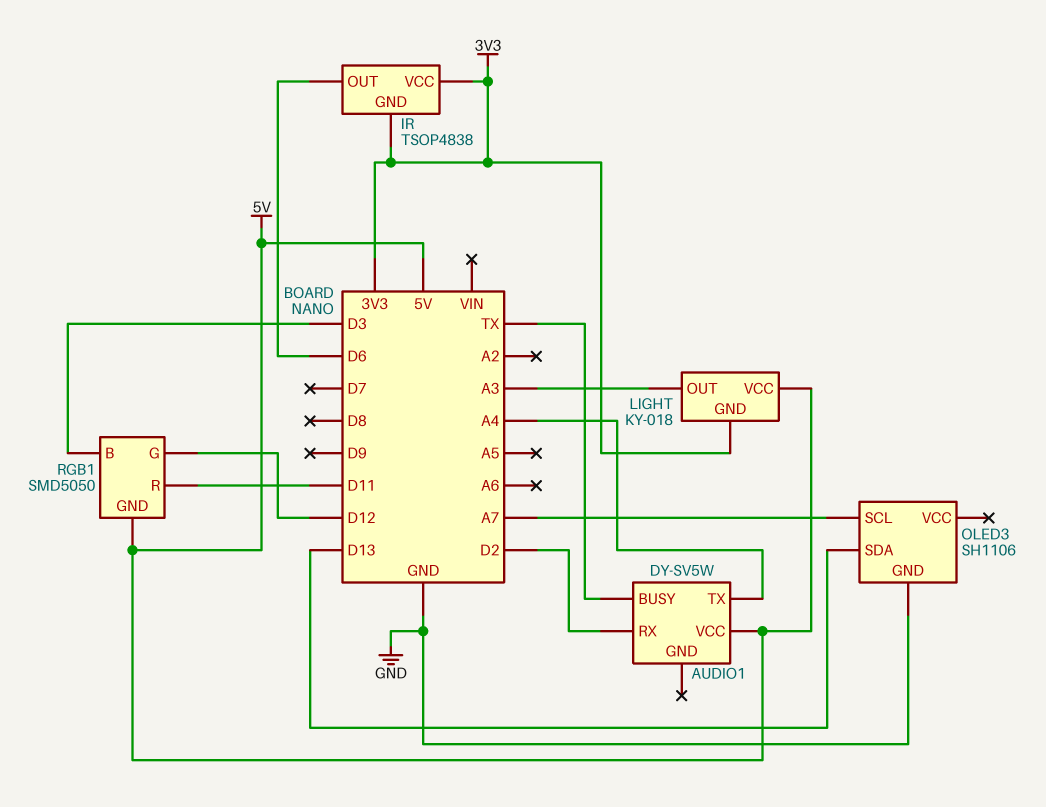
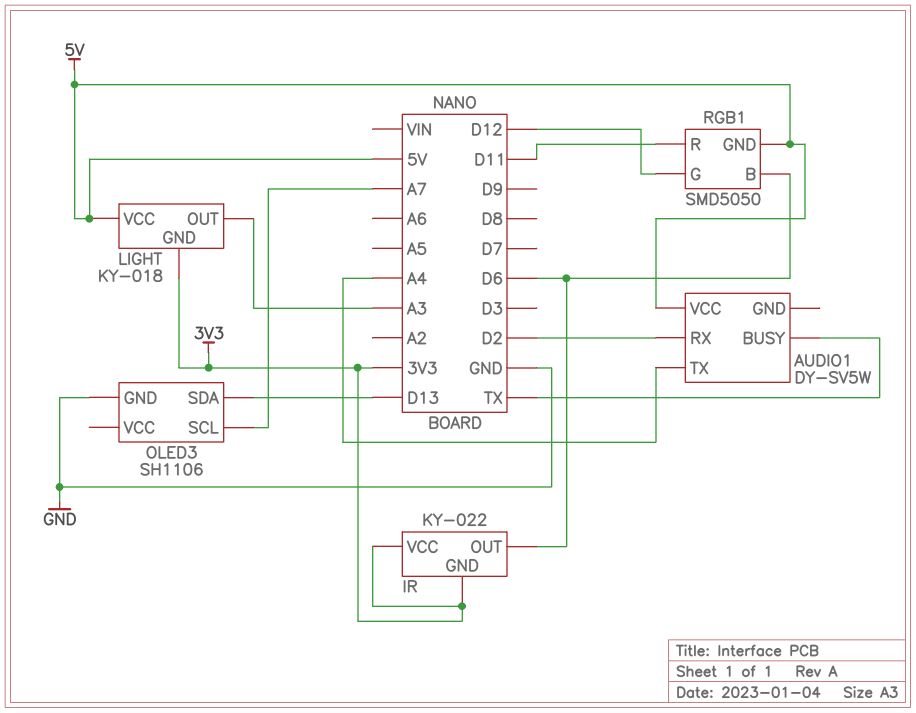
IR: TSOP4838 -> KY-022
RGB1 pin B: D3 -> D6

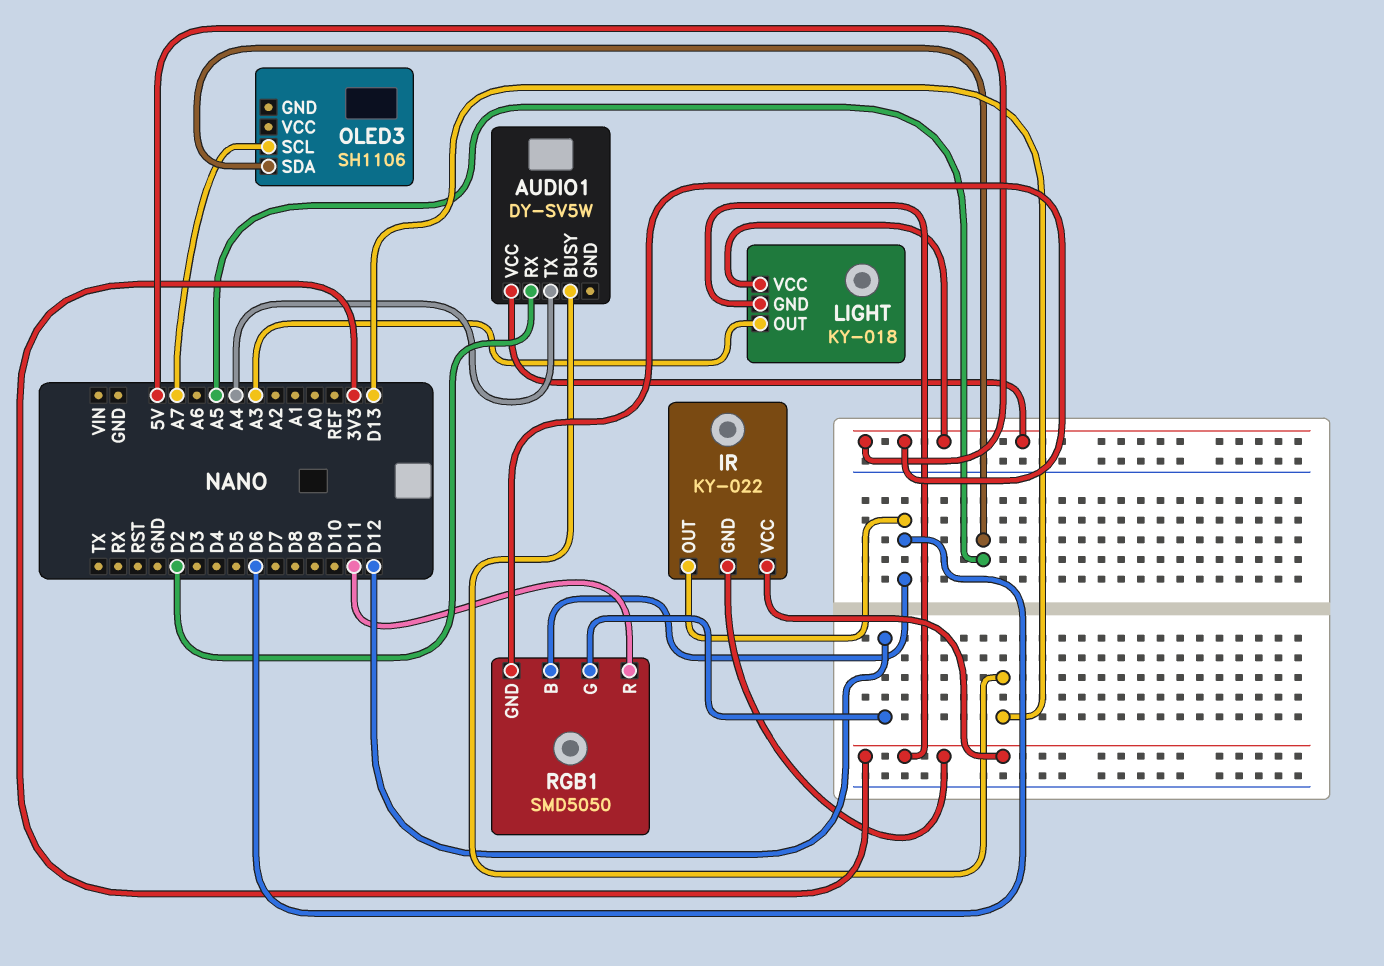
AUDIO1 pin BUSY: TX -> D13
OLED3 pin GND: GND -> none
OLED3 pin SDA: D13 -> A5

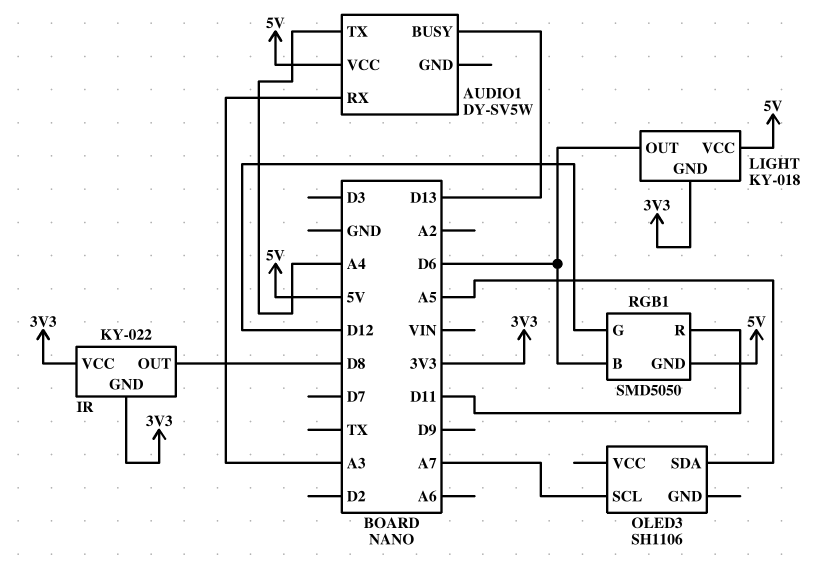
AUDIO1 pin RX: D2 -> A3
IR pin OUT: D6 -> D8
LIGHT pin OUT: A3 -> D6

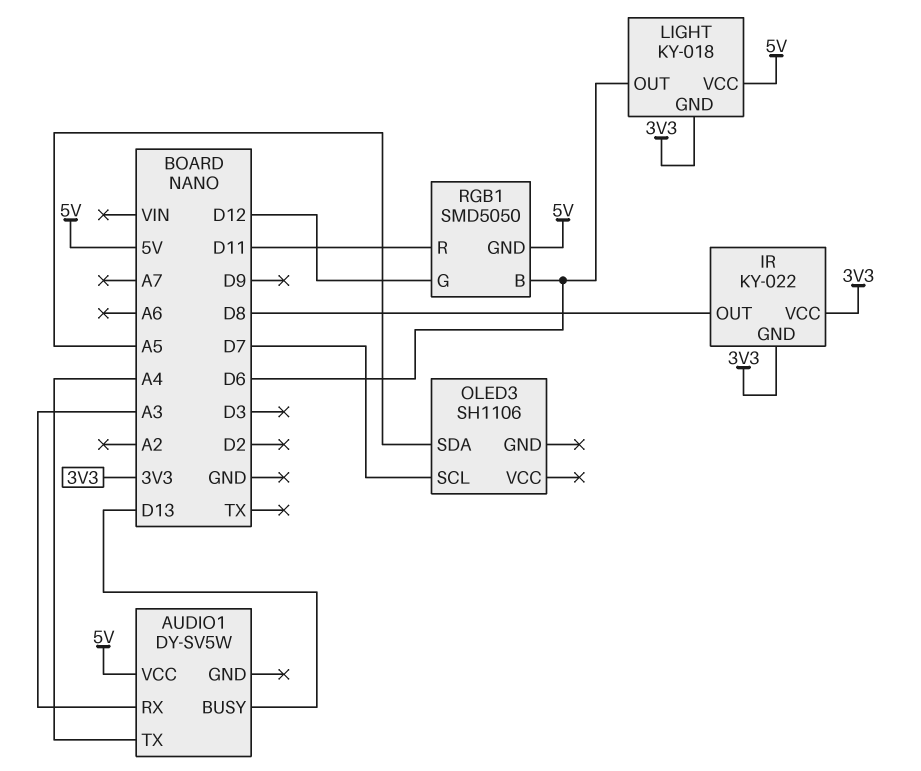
OLED3 pin SCL: A7 -> D7

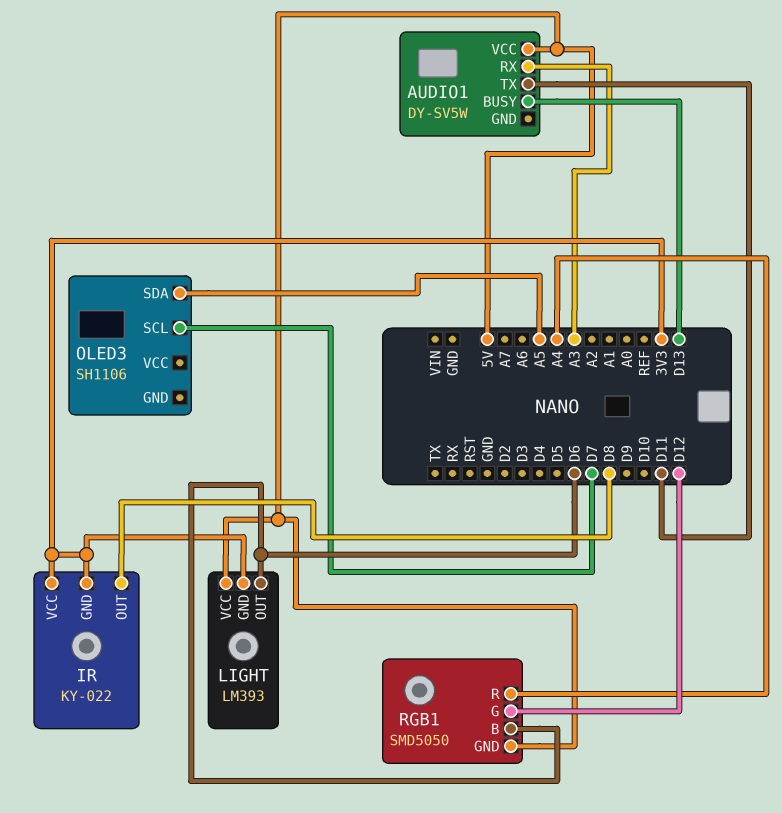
AUDIO1 pin TX: A4 -> D11
LIGHT: KY-018 -> LM393
RGB1 pin R: D11 -> A4

